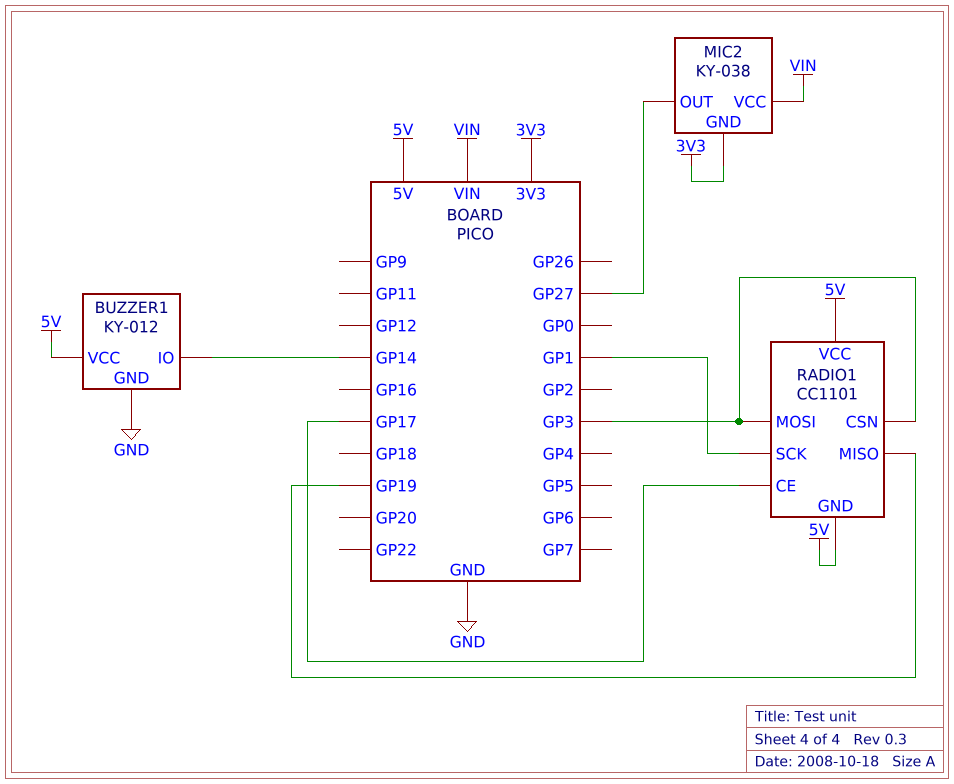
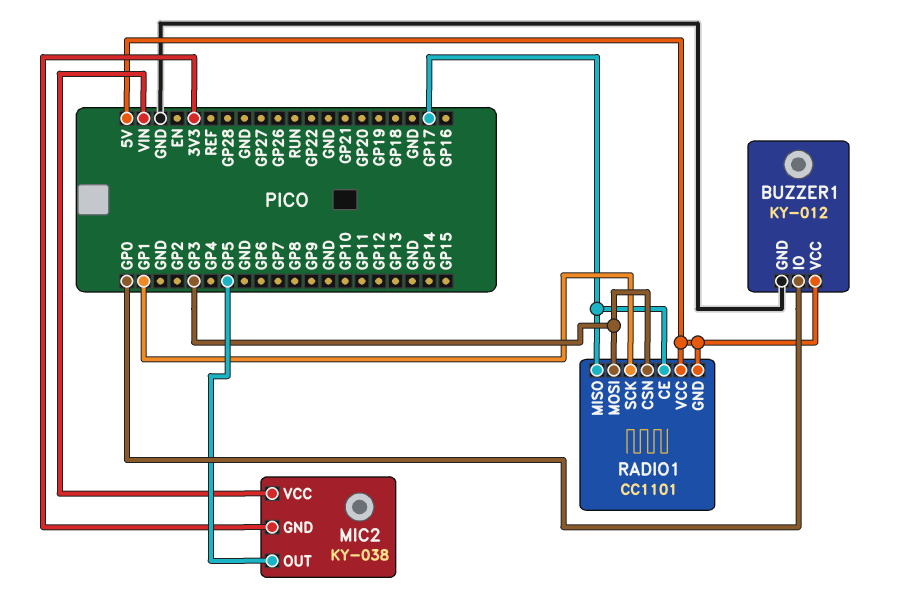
BUZZER1 pin IO: GP14 -> GP0
MIC2 pin OUT: GP27 -> GP5
RADIO1 pin MISO: GP19 -> GP17

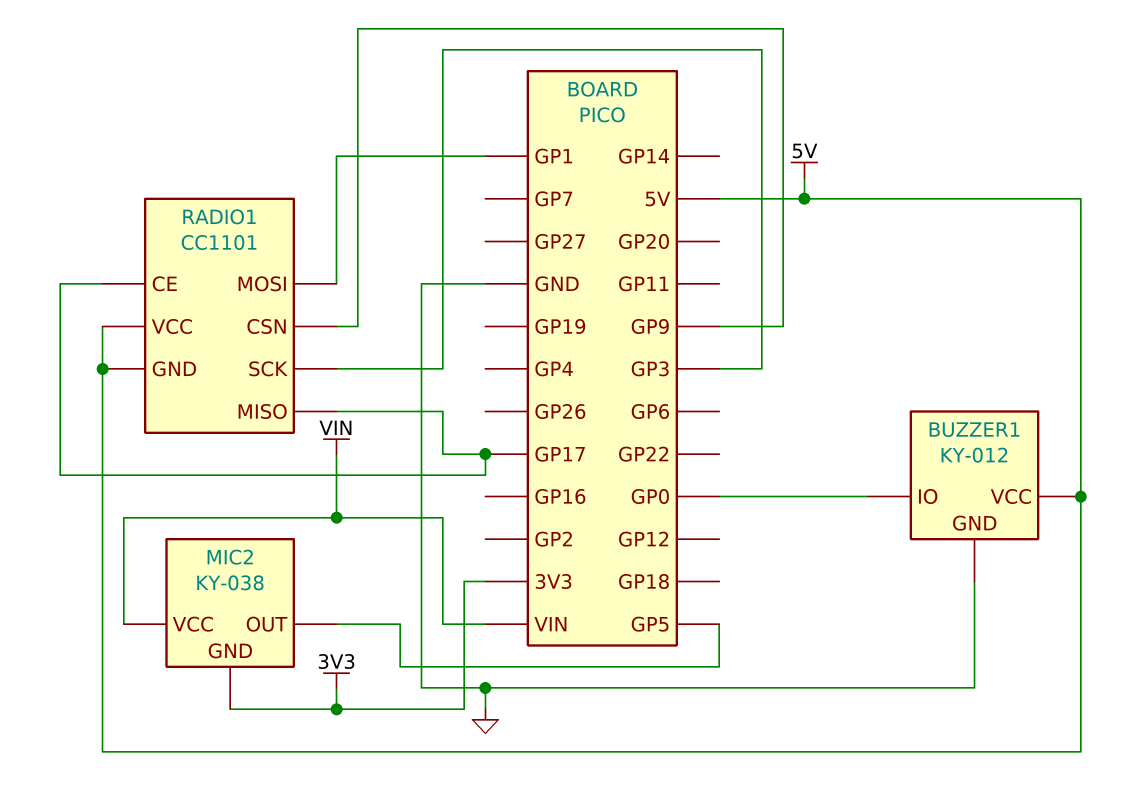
RADIO1 pin CSN: GP3 -> GP9
RADIO1 pin MOSI: GP3 -> GP1
RADIO1 pin SCK: GP1 -> GP3

